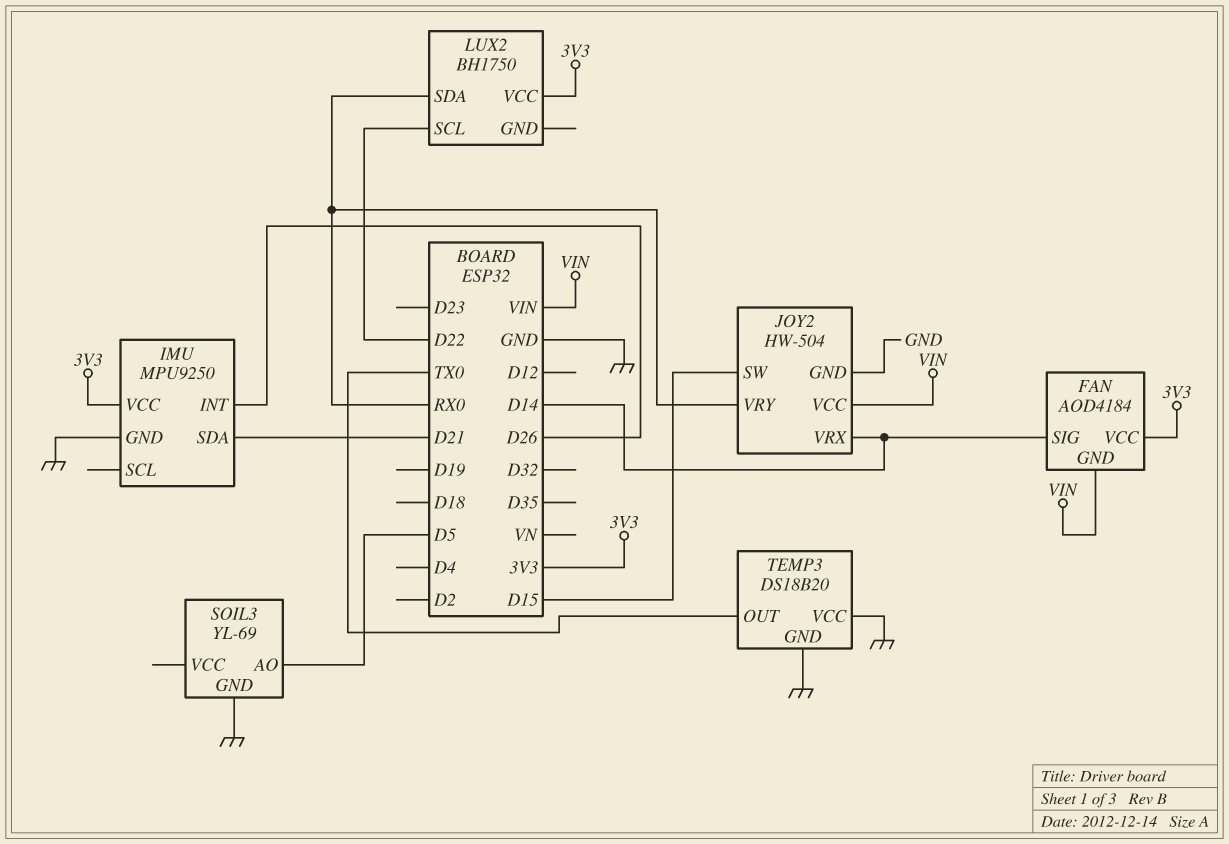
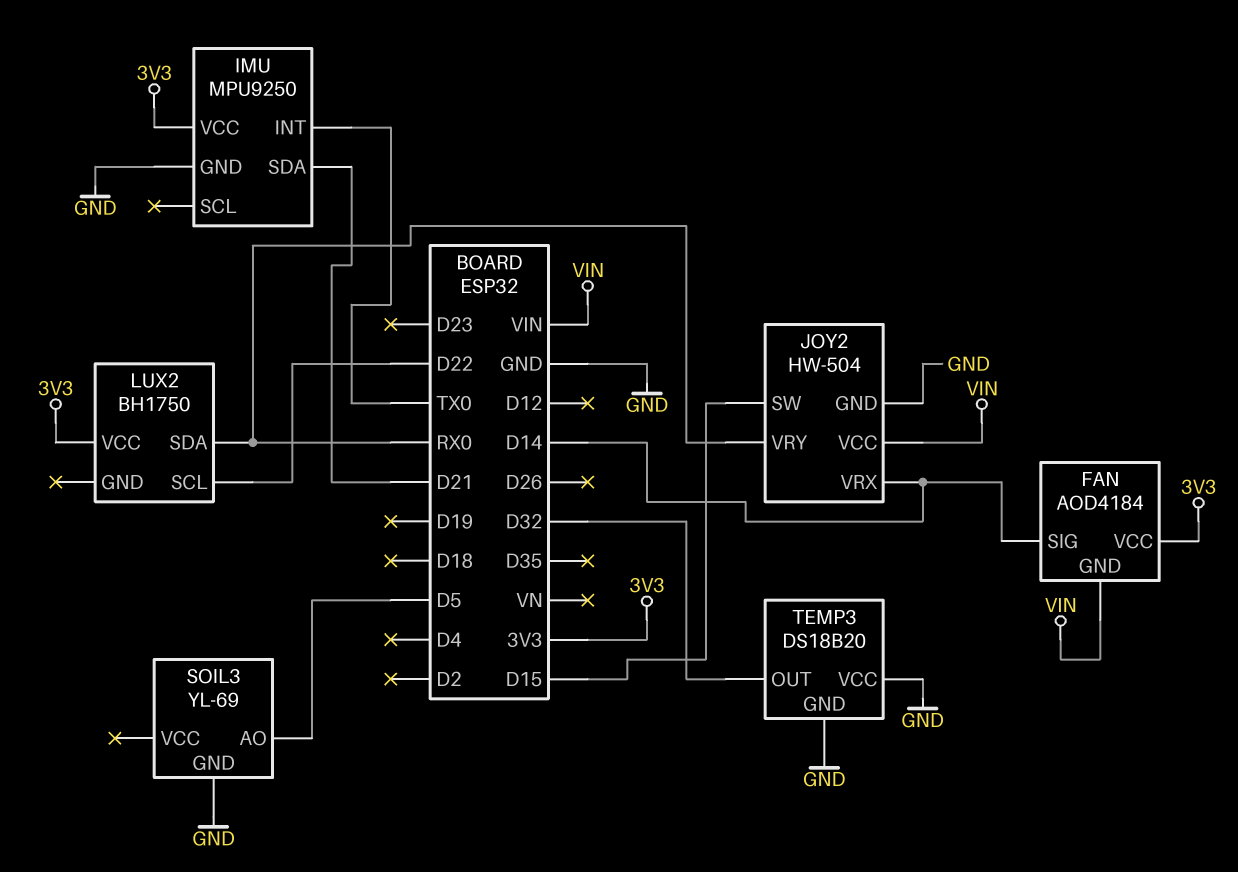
IMU pin INT: D26 -> TX0
TEMP3 pin OUT: TX0 -> D32

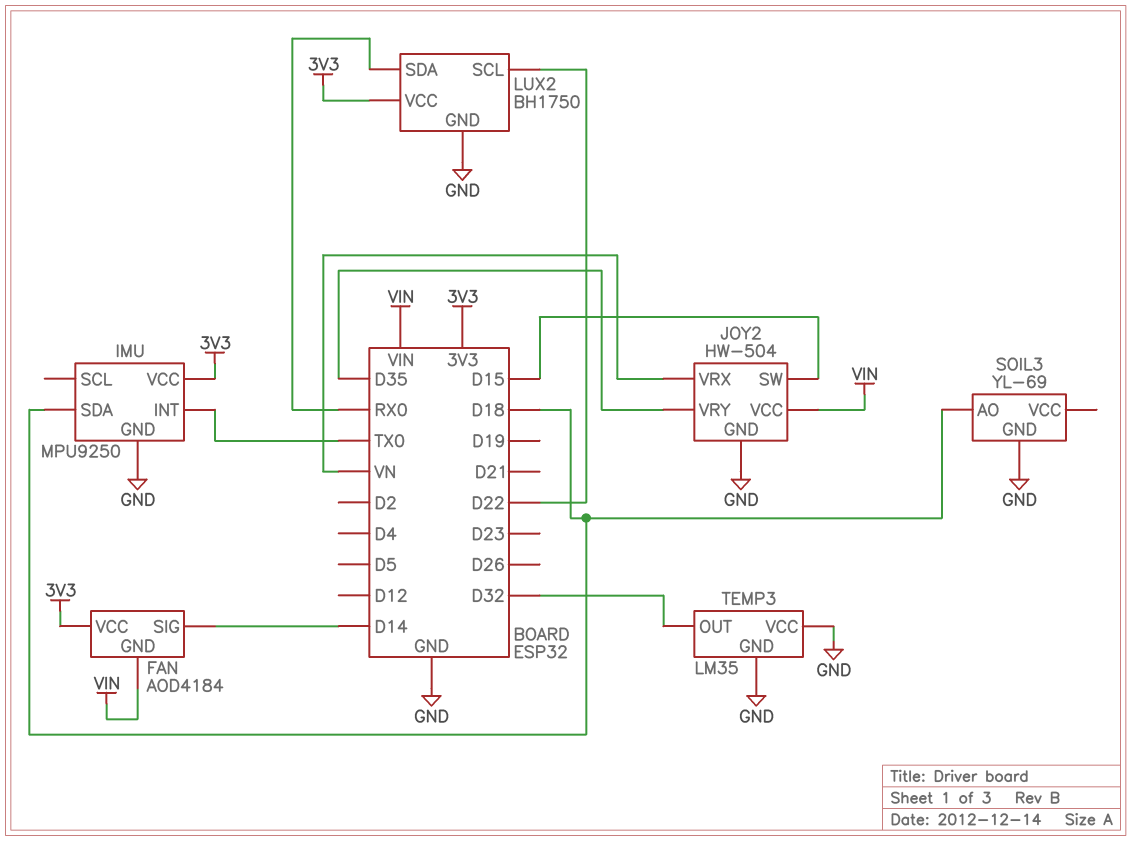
IMU pin SDA: D21 -> D18
JOY2 pin VRX: D14 -> VN
JOY2 pin VRY: RX0 -> D35
LUX2 pin GND: none -> GND
SOIL3 pin AO: D5 -> D18
TEMP3: DS18B20 -> LM35

